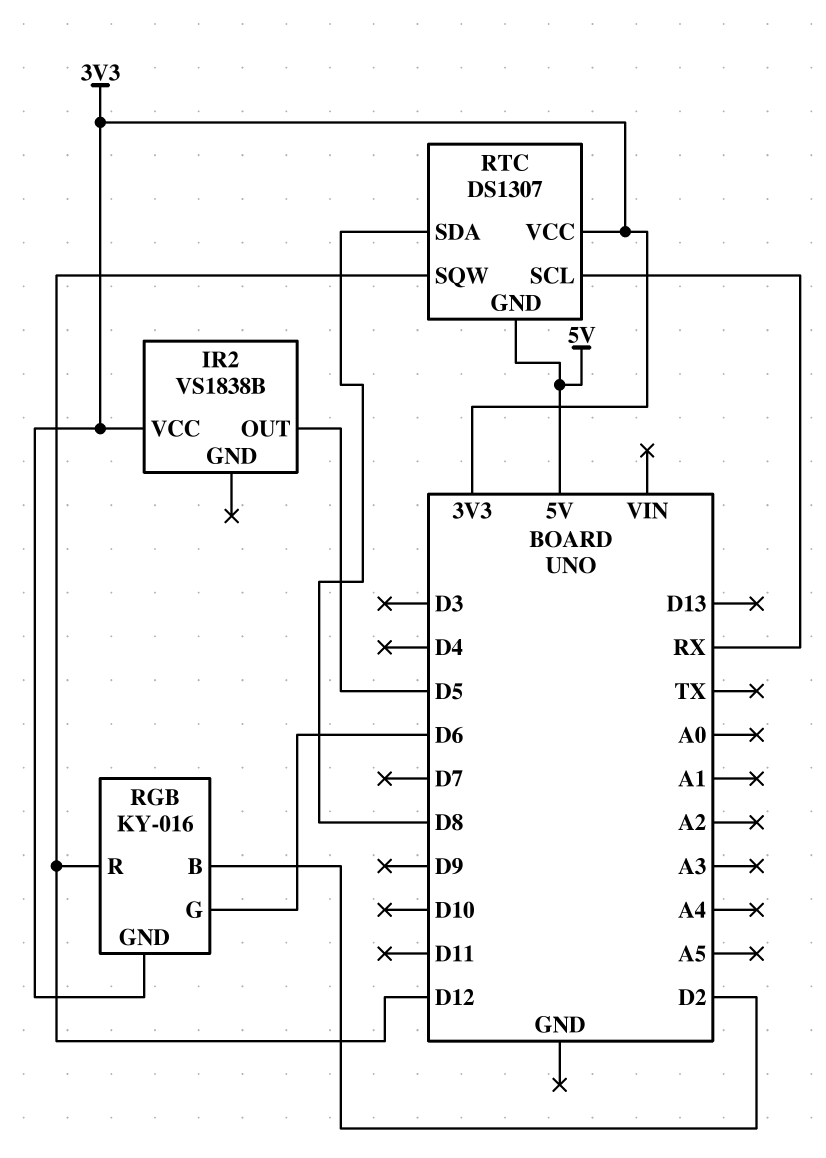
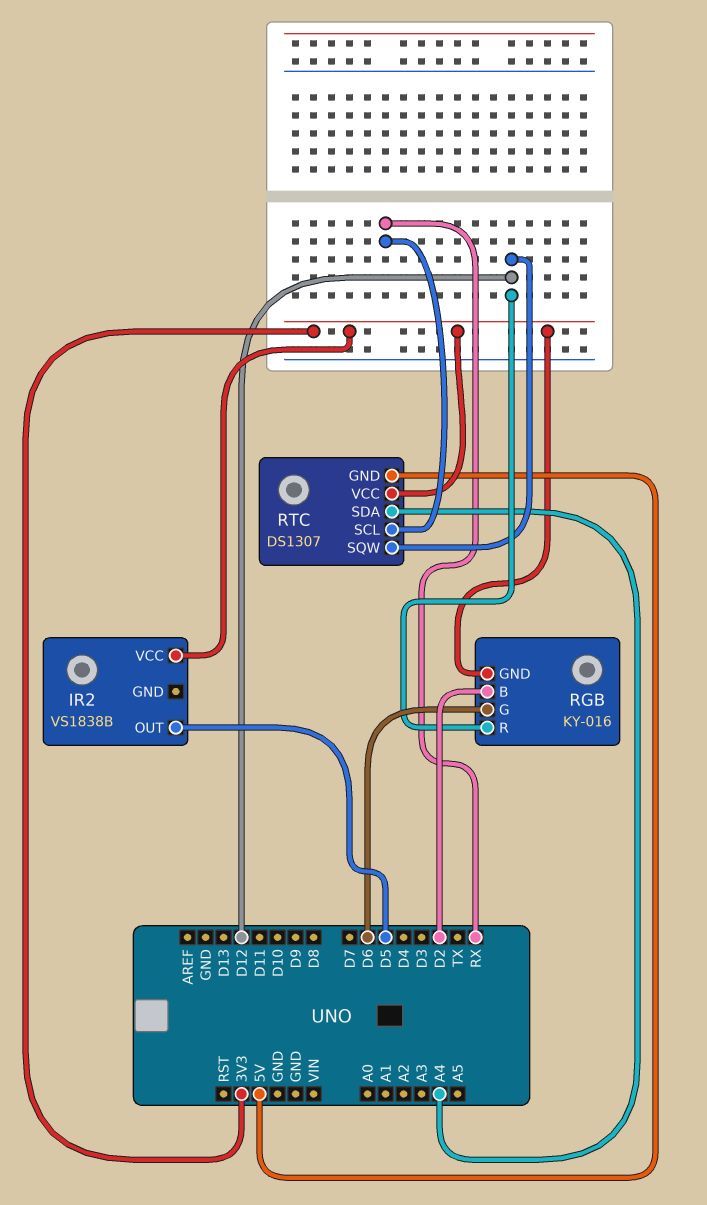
RTC pin SDA: D8 -> A4

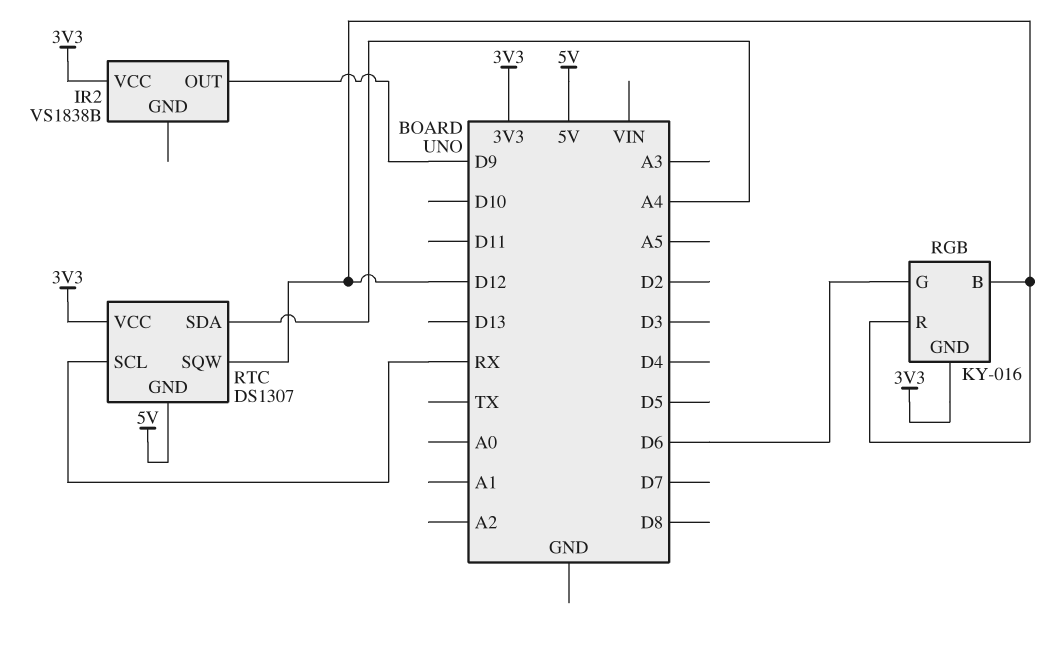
IR2 pin OUT: D5 -> D9
RGB pin B: D2 -> D12

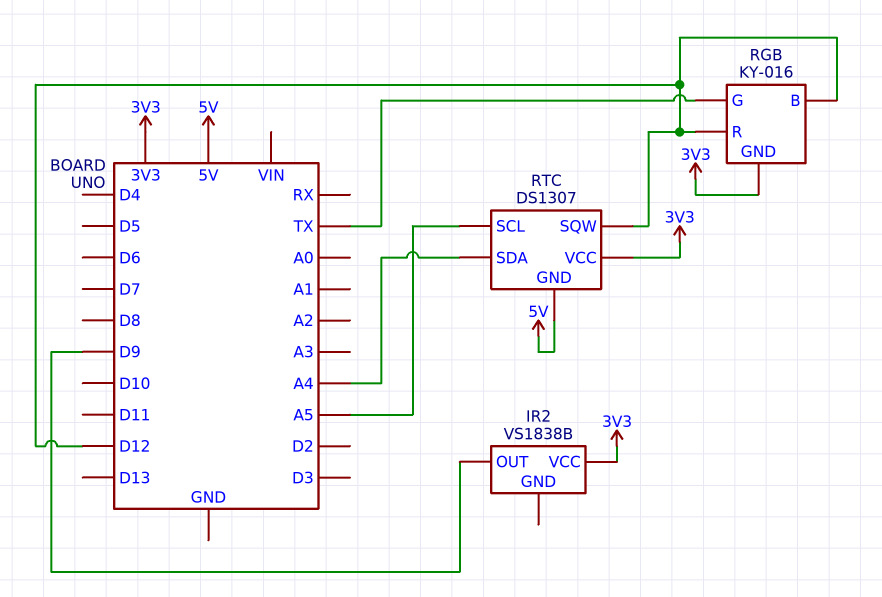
RGB pin G: D6 -> TX
RTC pin SCL: RX -> A5

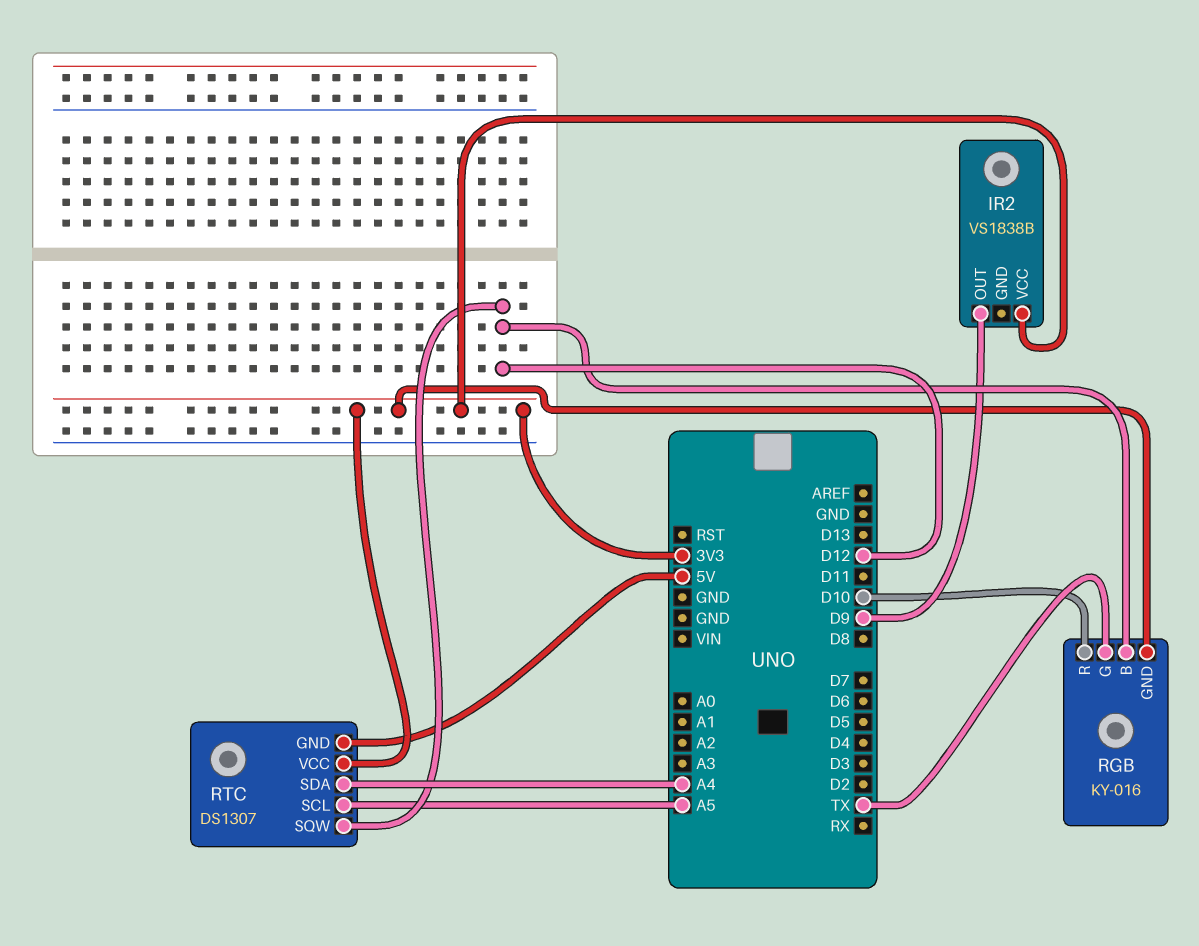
RGB pin R: D12 -> D10

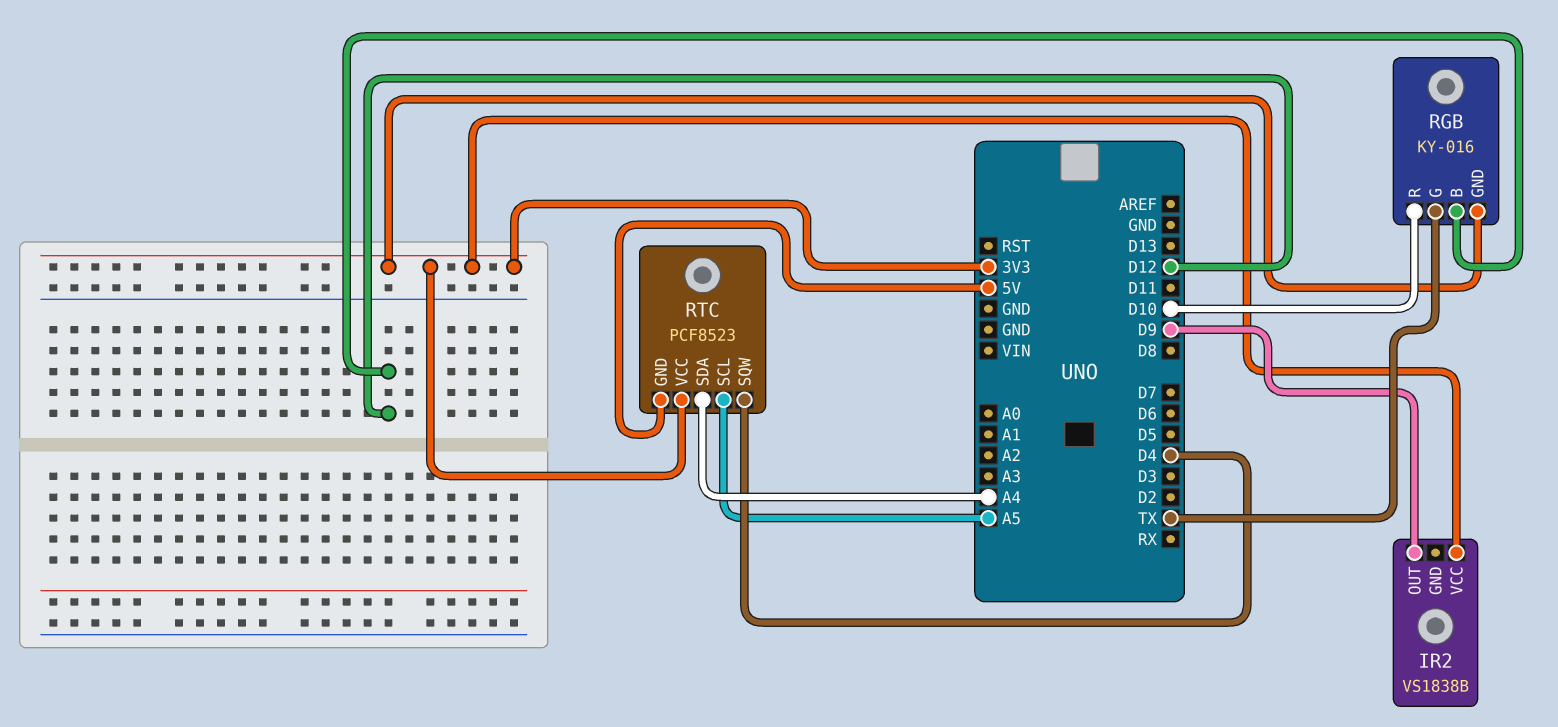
RTC: DS1307 -> PCF8523
RTC pin SQW: D12 -> D4

